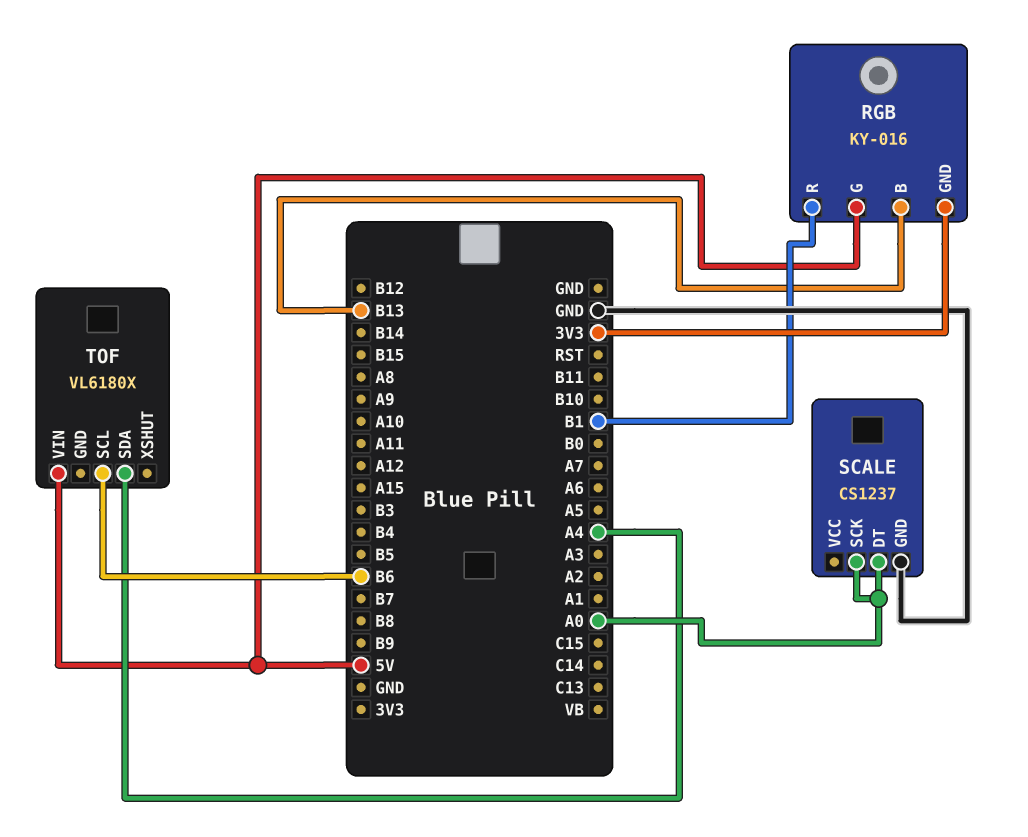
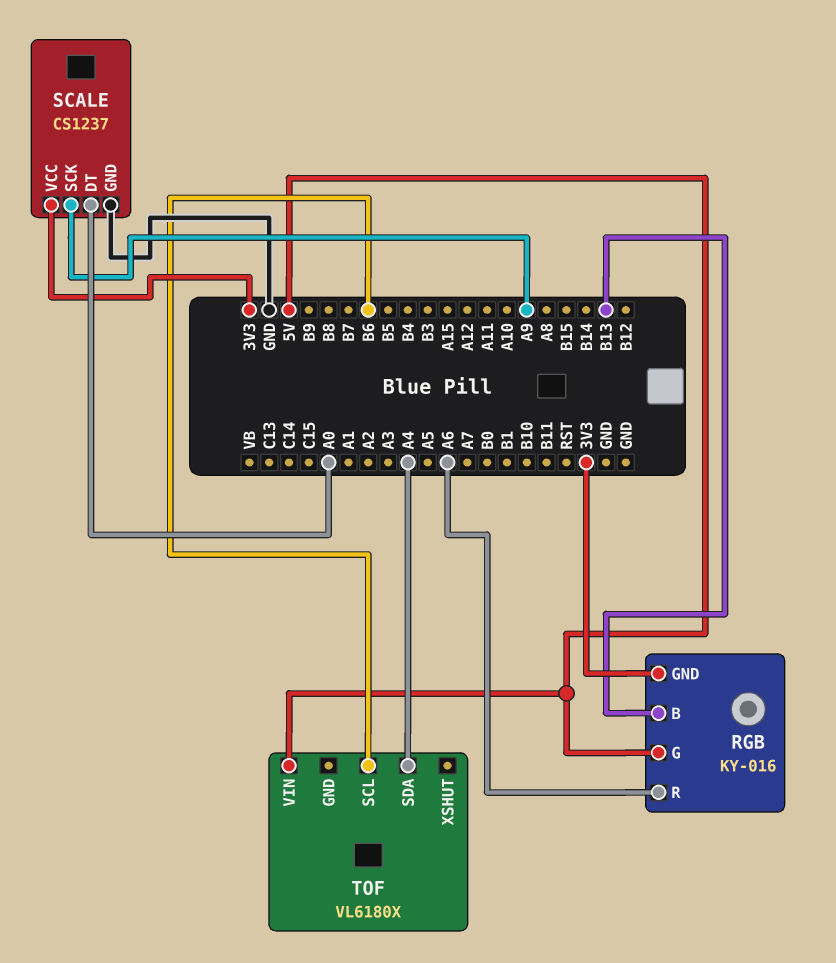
RGB pin R: B1 -> A6
SCALE pin SCK: A0 -> A9
SCALE pin VCC: none -> 3V3

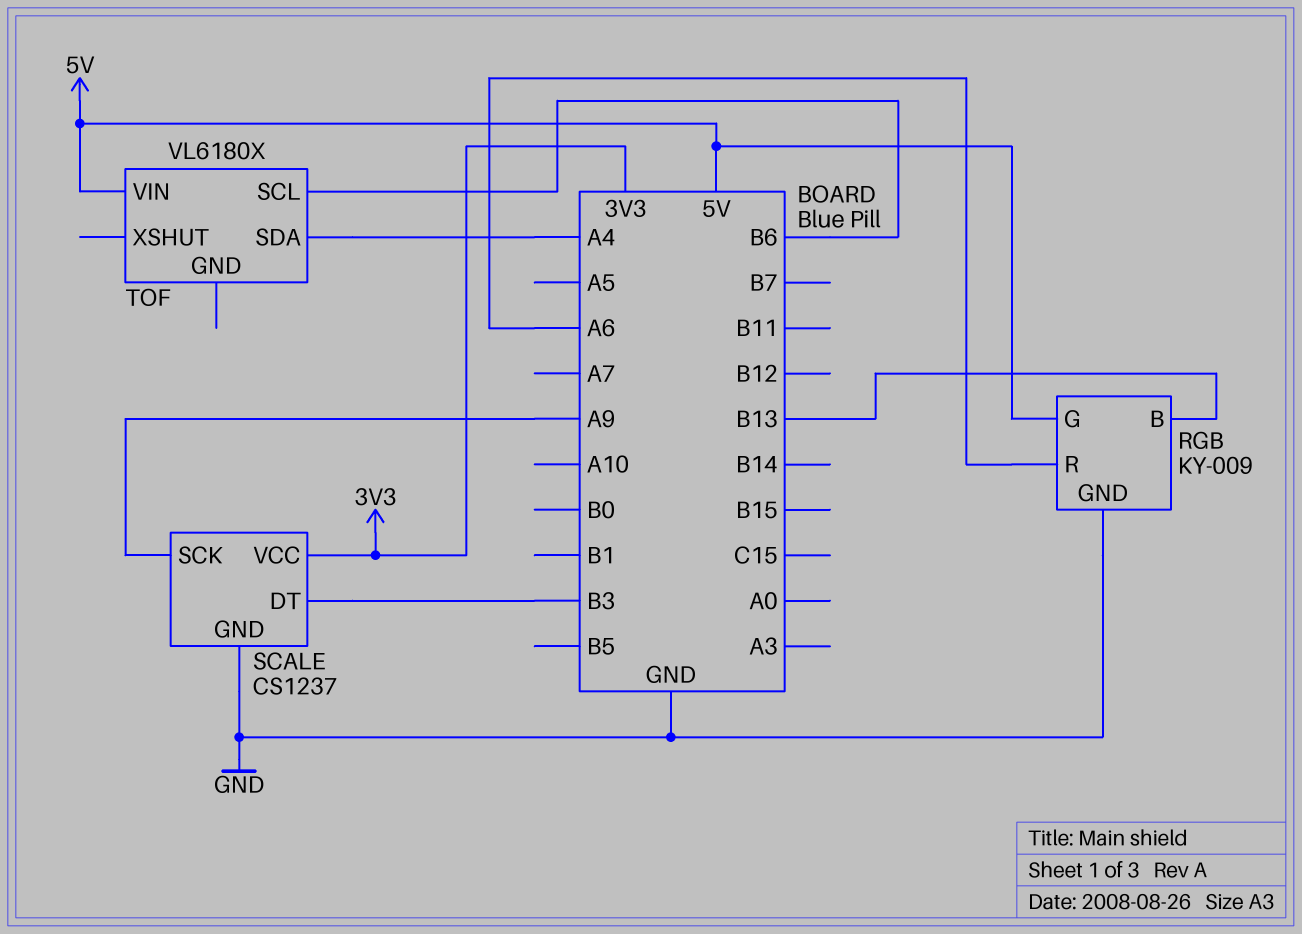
RGB: KY-016 -> KY-009
RGB pin GND: 3V3 -> GND
SCALE pin DT: A0 -> B3

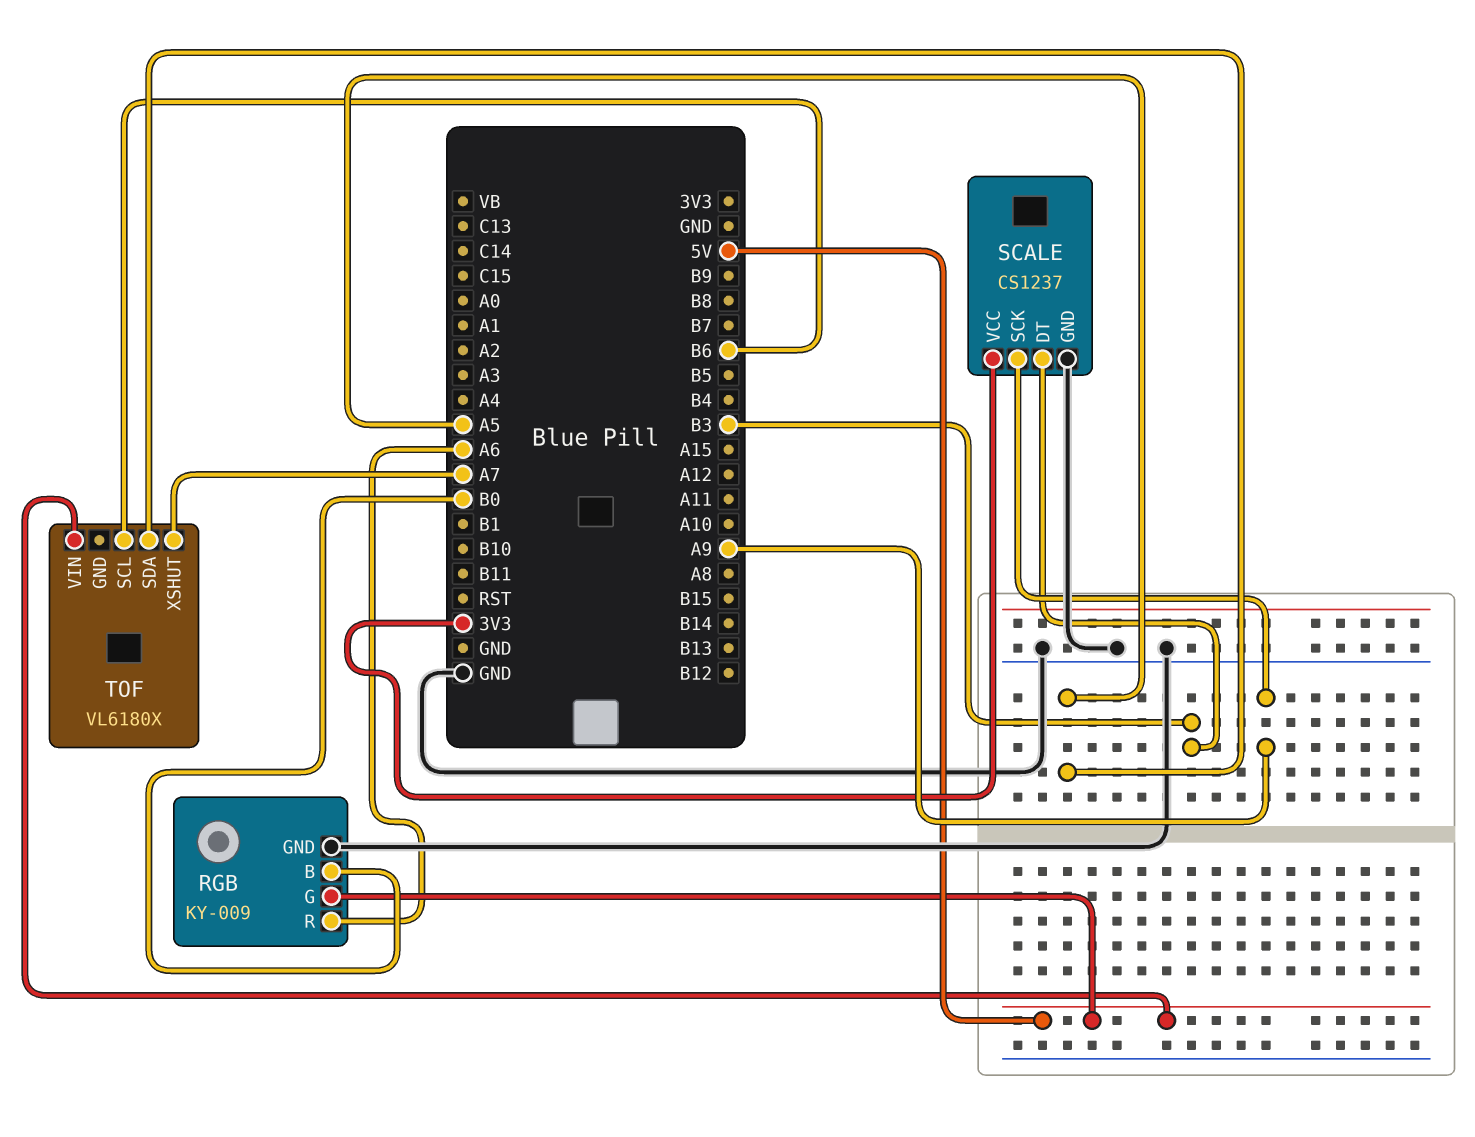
RGB pin B: B13 -> B0
TOF pin SDA: A4 -> A5
TOF pin XSHUT: none -> A7

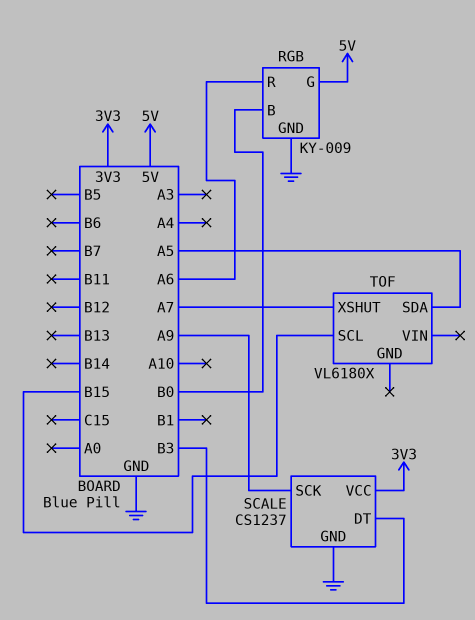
TOF pin SCL: B6 -> B15
TOF pin VIN: 5V -> none

